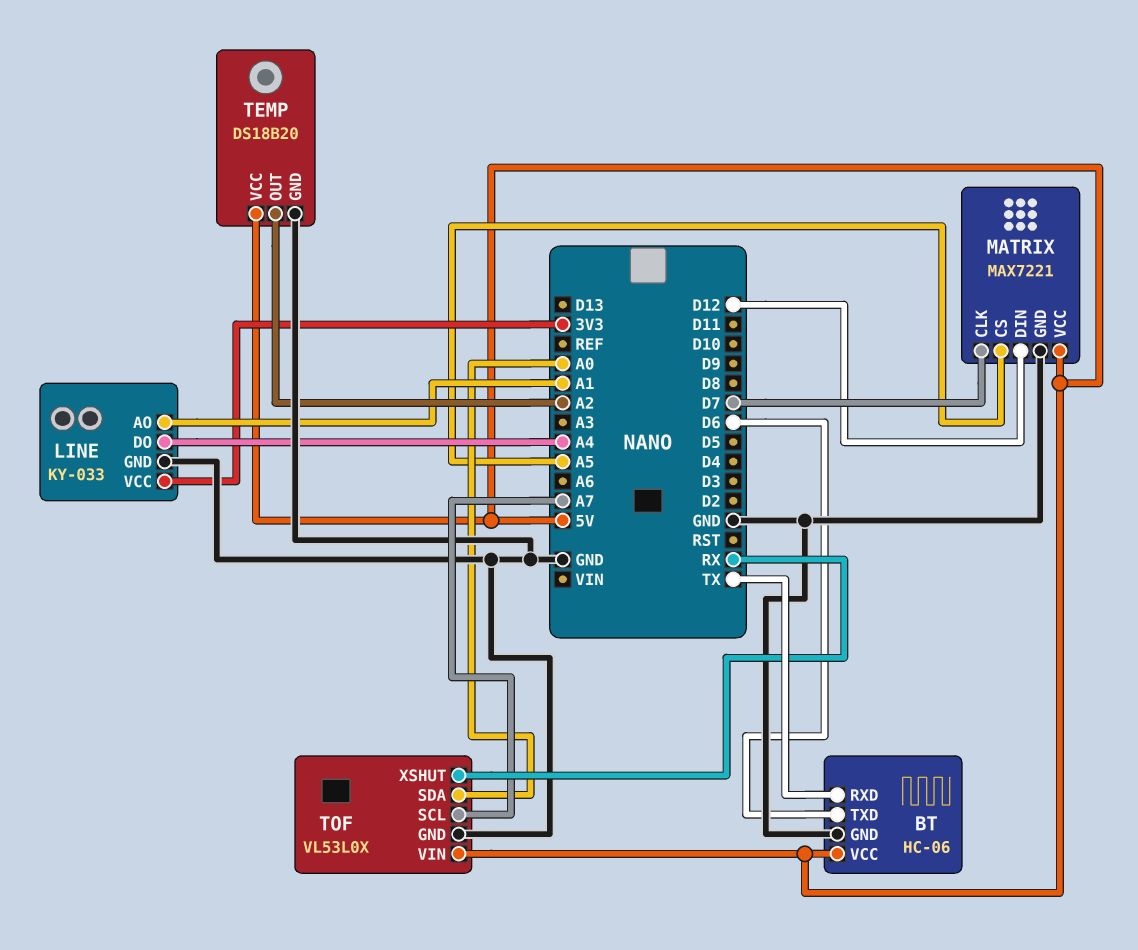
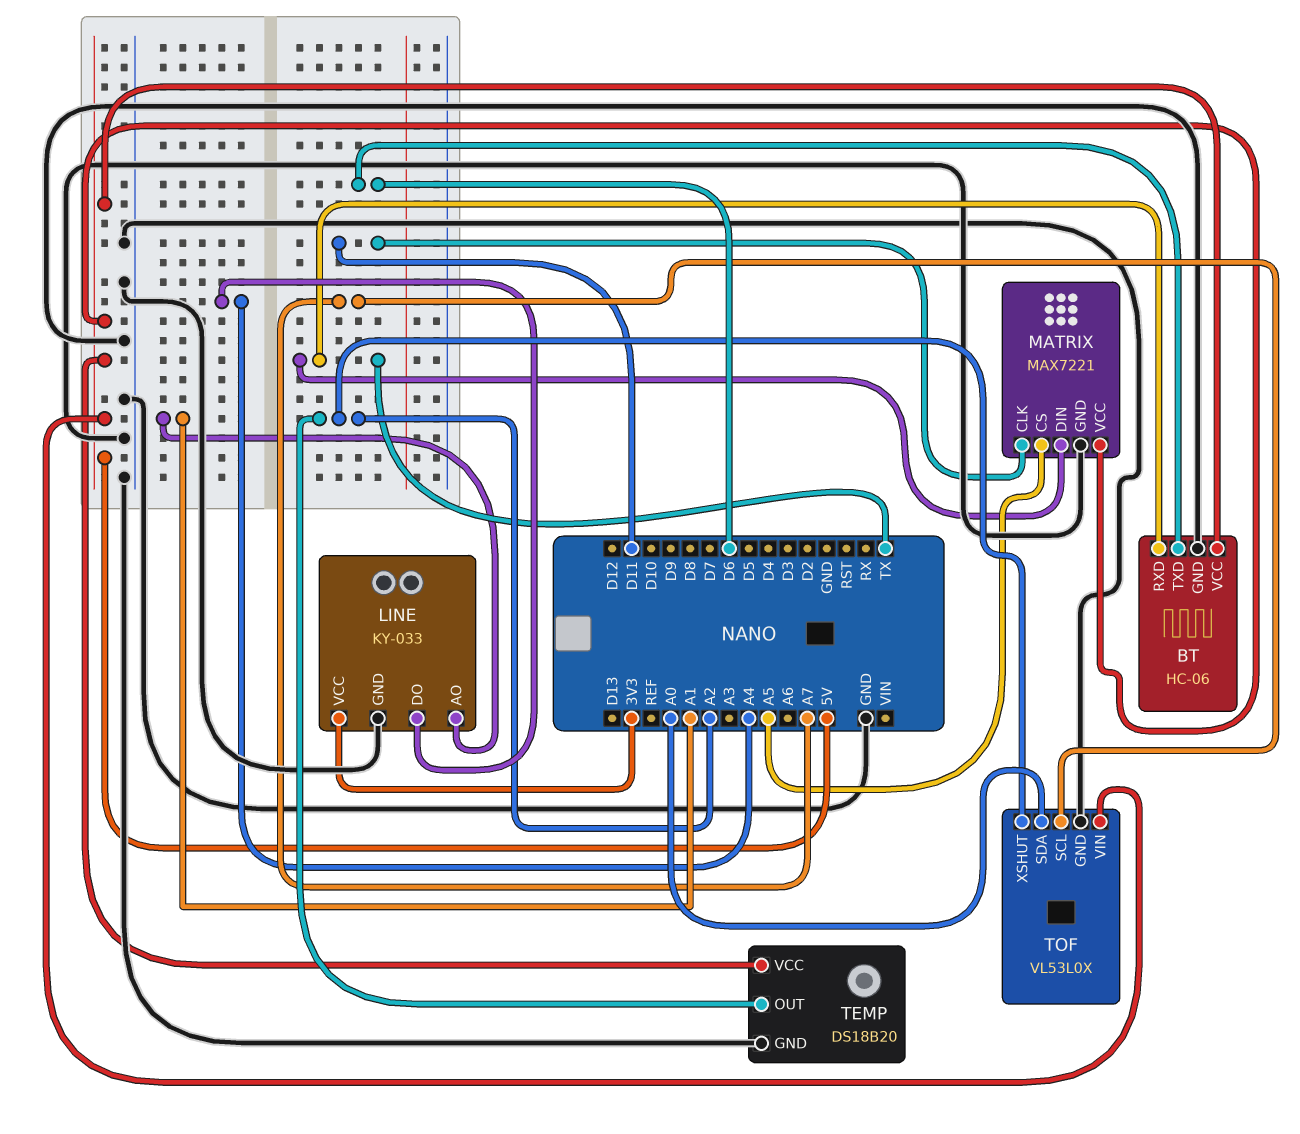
MATRIX pin CLK: D7 -> D11
MATRIX pin DIN: D12 -> TX
TOF pin XSHUT: RX -> A2

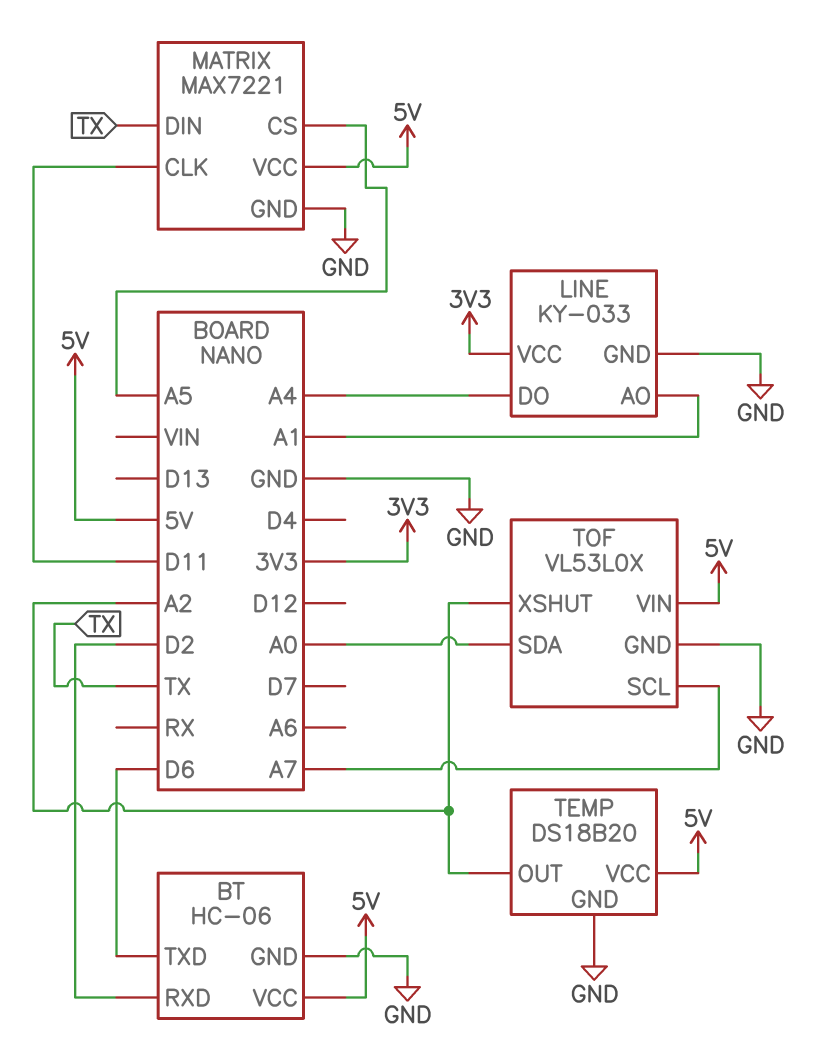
BT pin RXD: TX -> D2

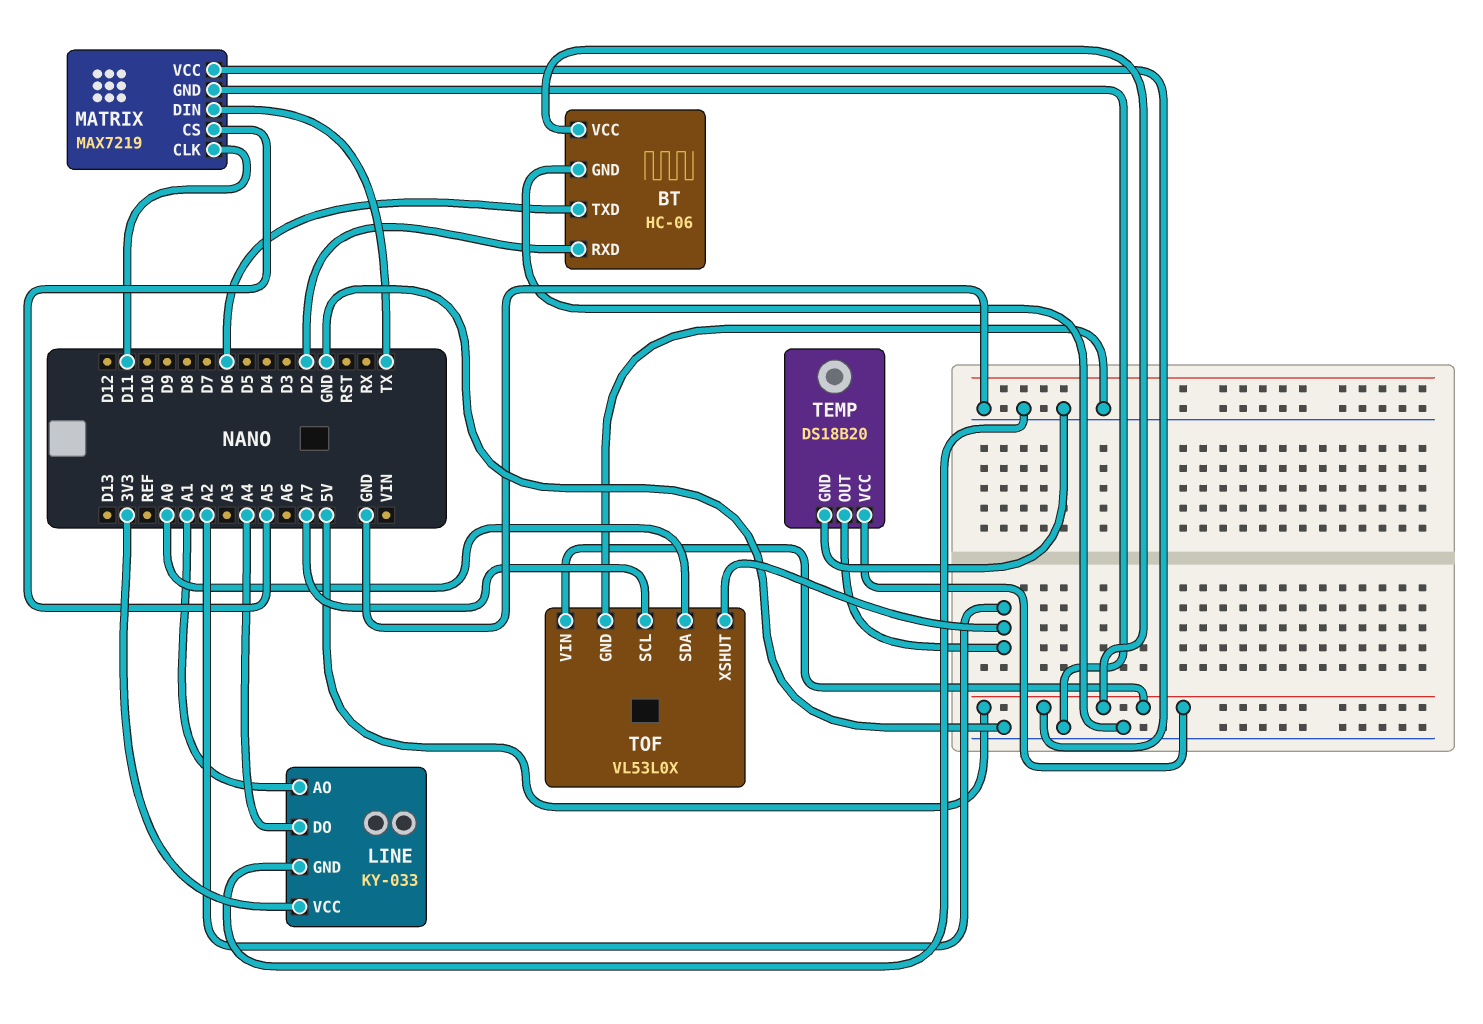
MATRIX: MAX7221 -> MAX7219

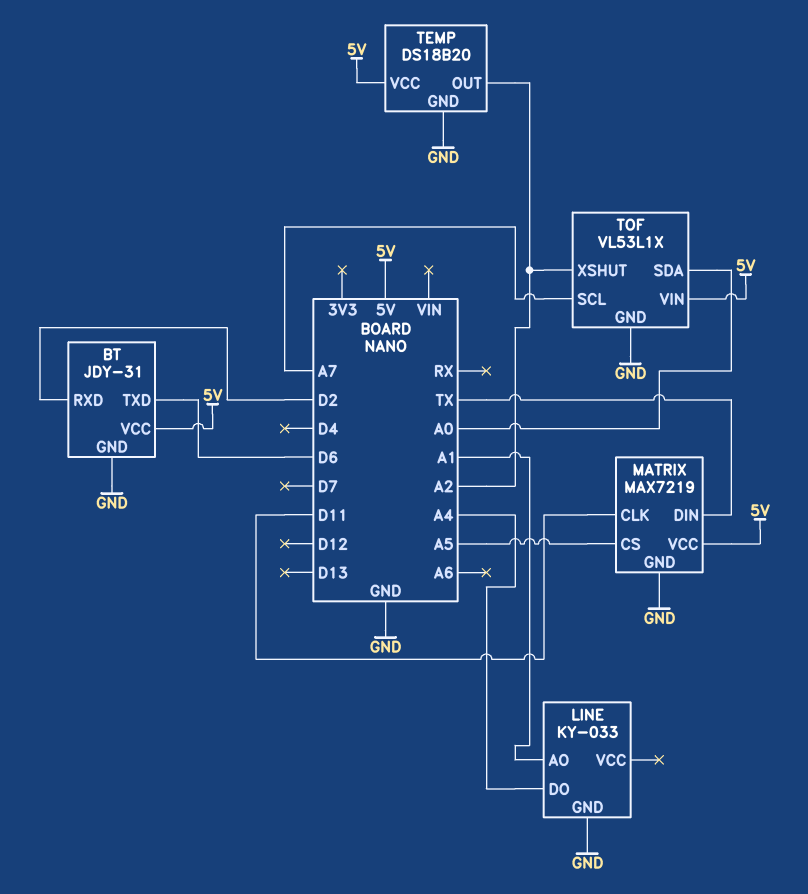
BT: HC-06 -> JDY-31
LINE pin VCC: 3V3 -> none
TOF: VL53L0X -> VL53L1X

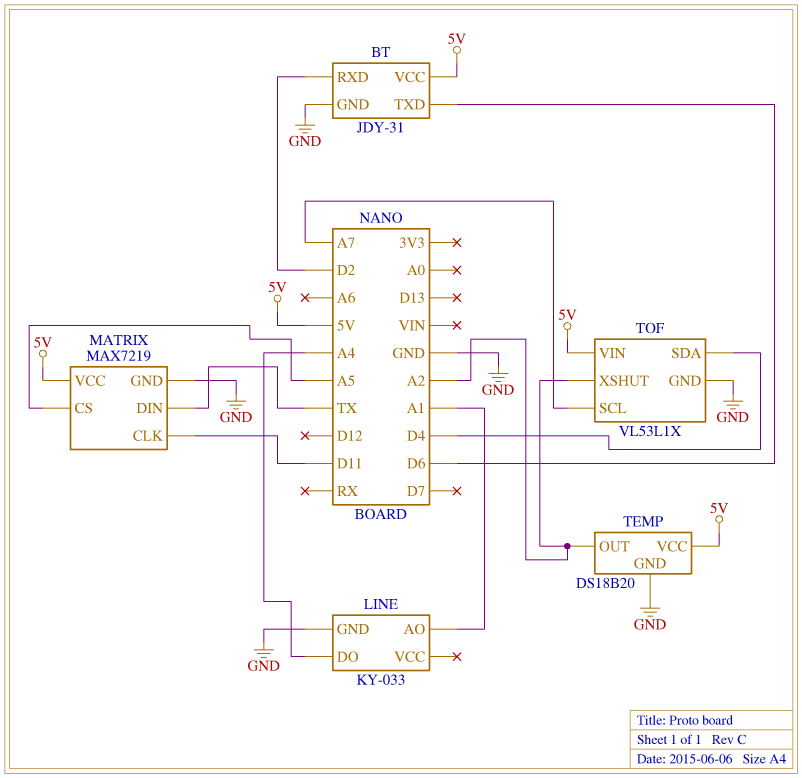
TOF pin SDA: A0 -> D4

